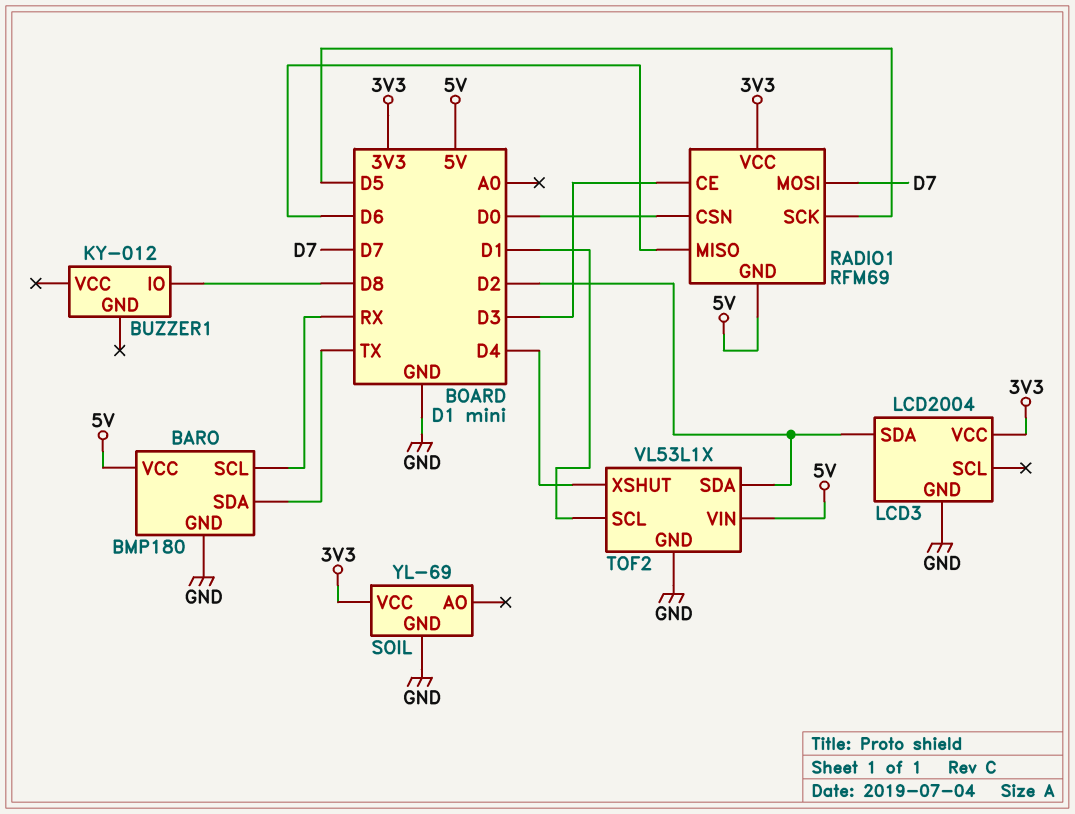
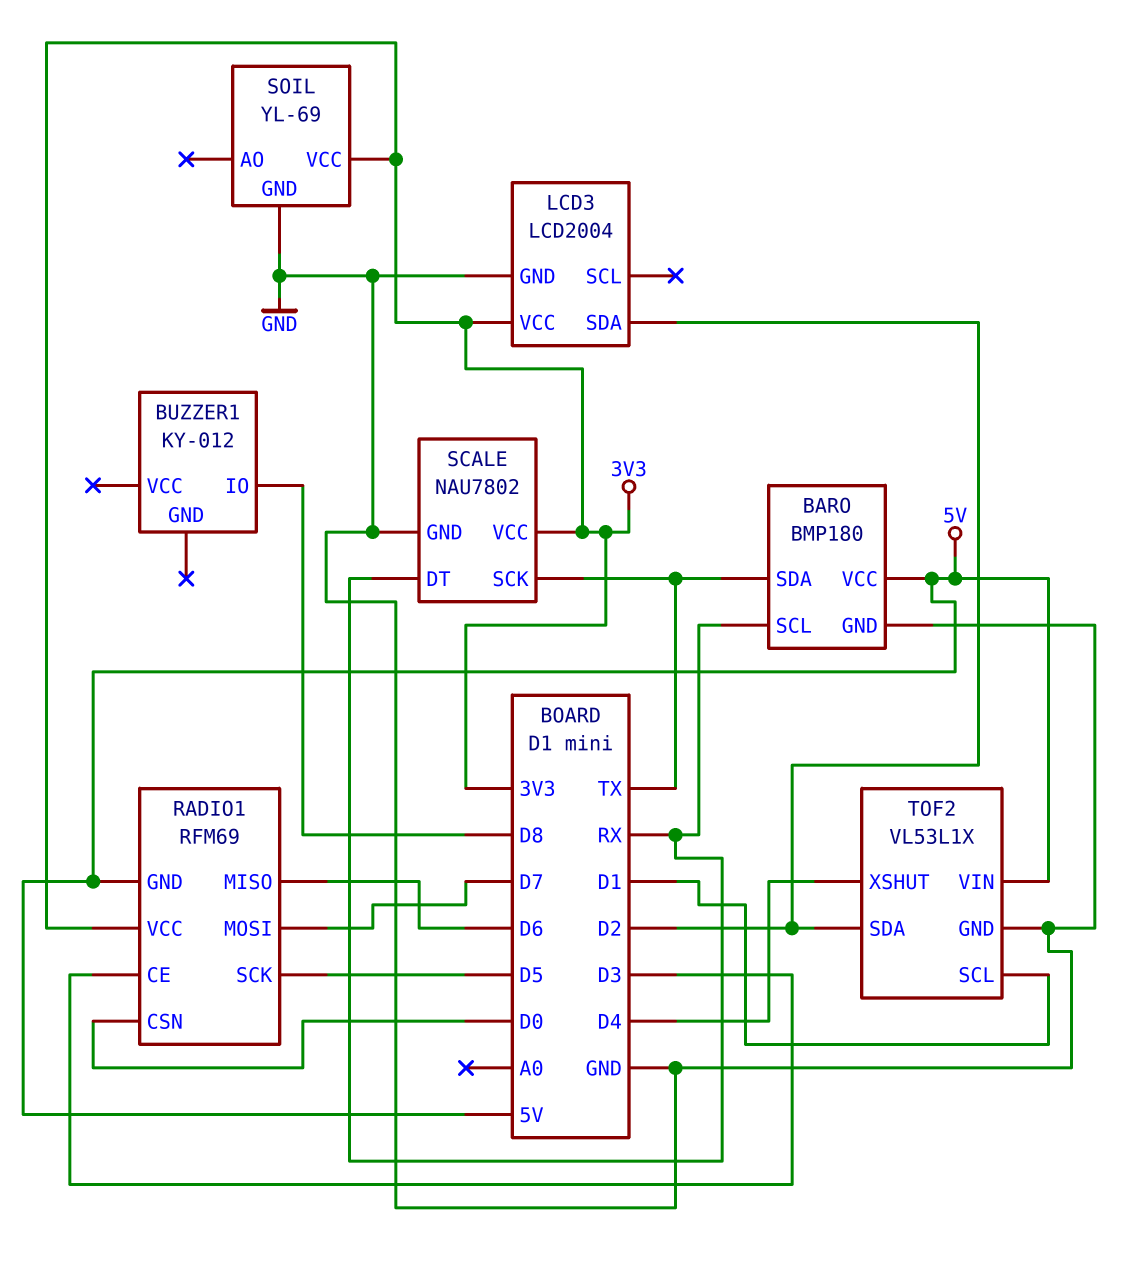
SCALE: none -> NAU7802
SCALE pin DT: none -> RX
SCALE pin GND: none -> GND
SCALE pin SCK: none -> TX
SCALE pin VCC: none -> 3V3

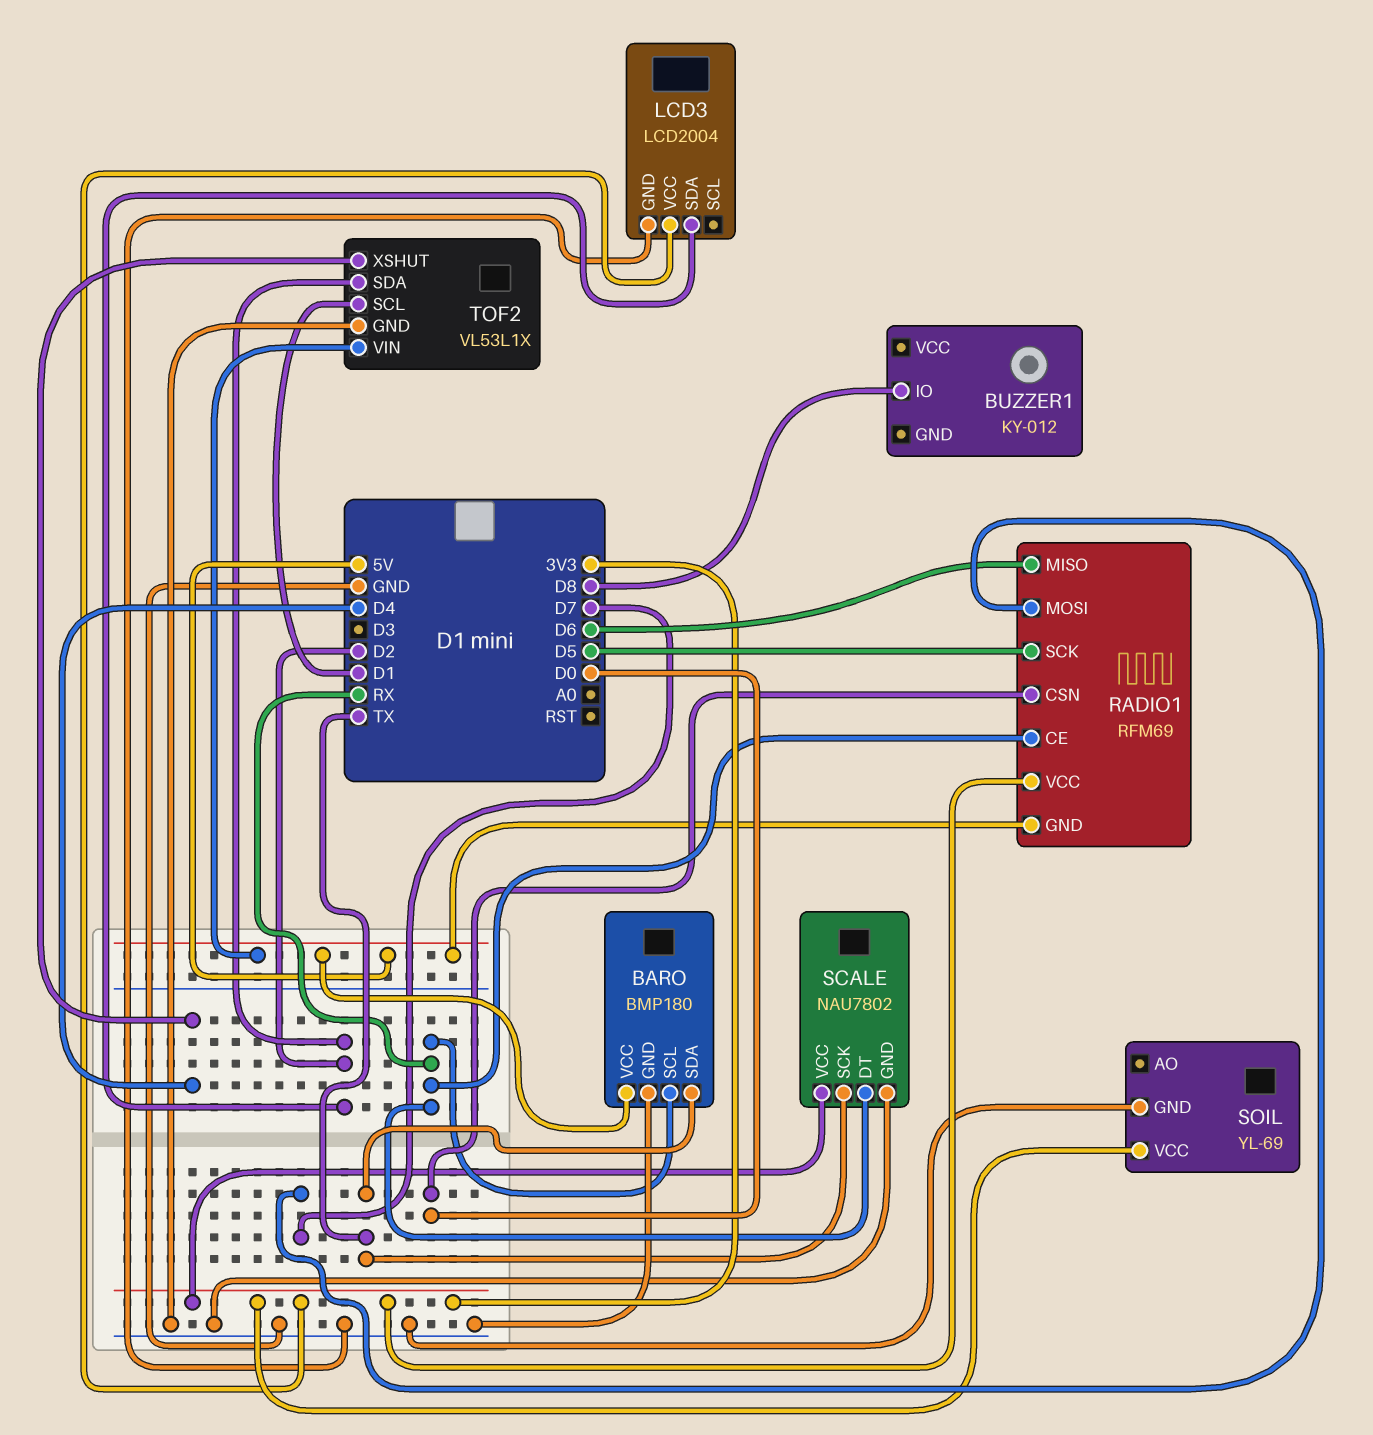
RADIO1 pin CE: D3 -> RX

